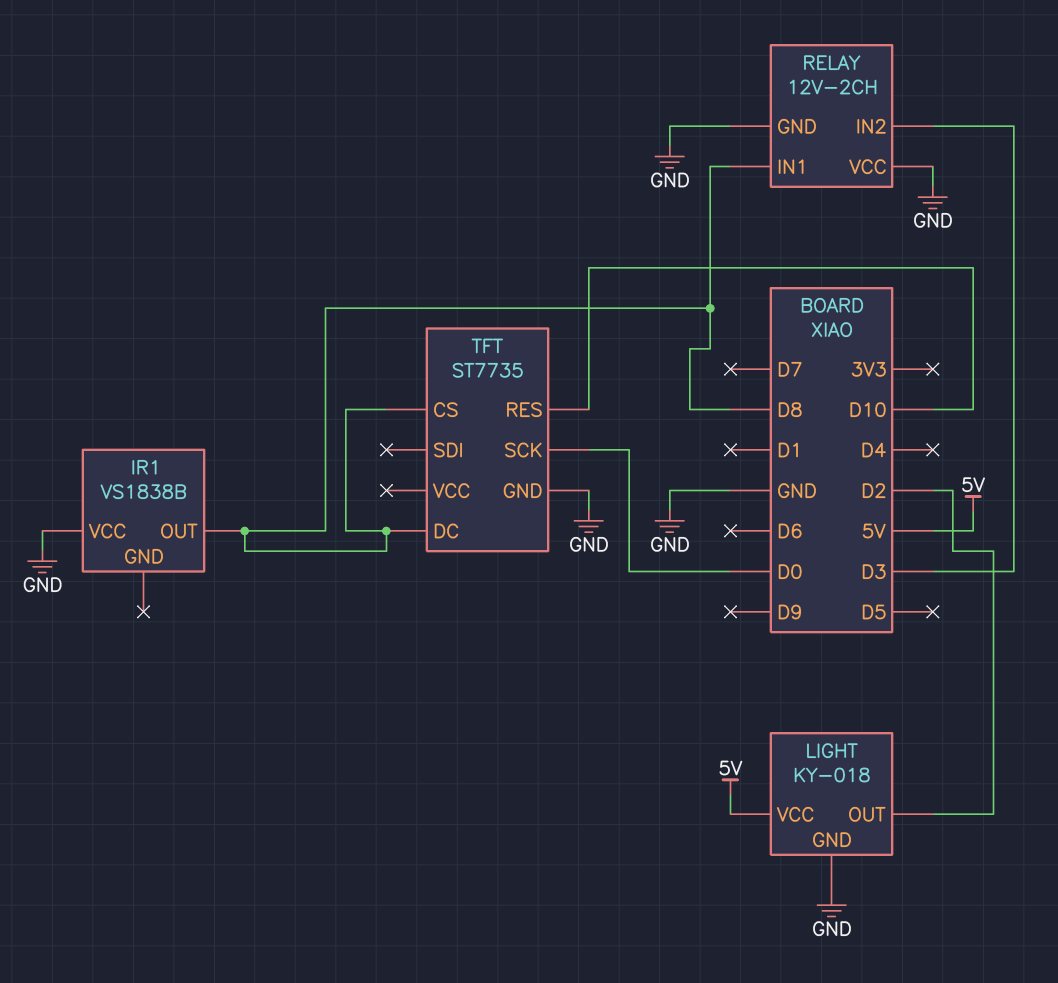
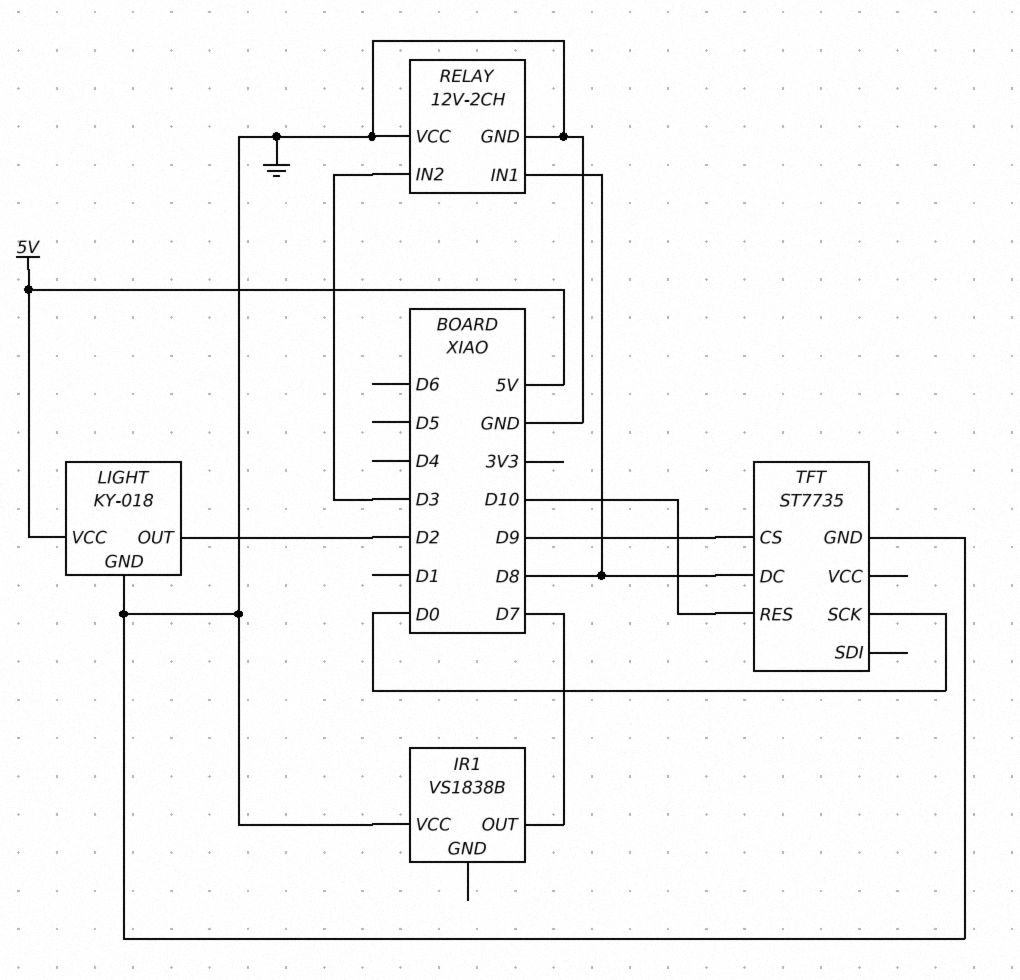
IR1 pin OUT: D8 -> D7
TFT pin CS: D8 -> D9

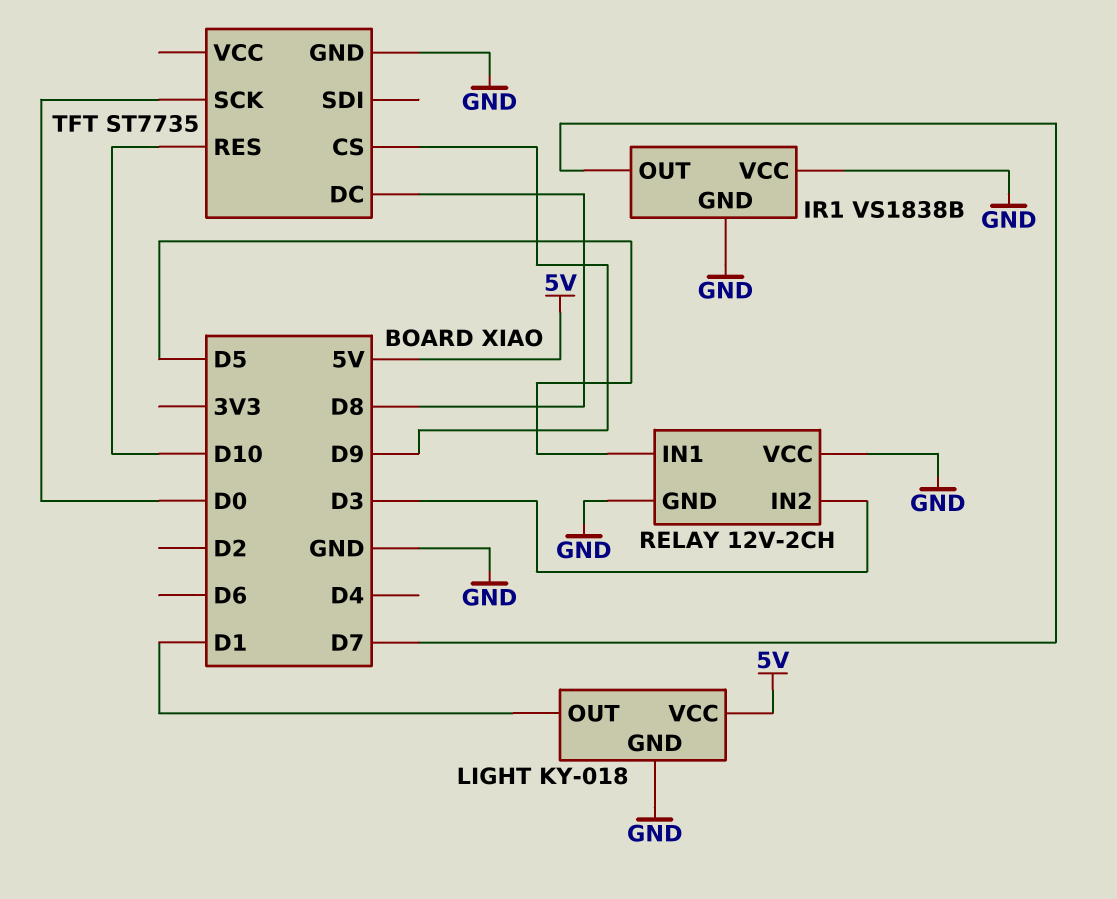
IR1 pin GND: none -> GND
LIGHT pin OUT: D2 -> D1
RELAY pin IN1: D8 -> D5

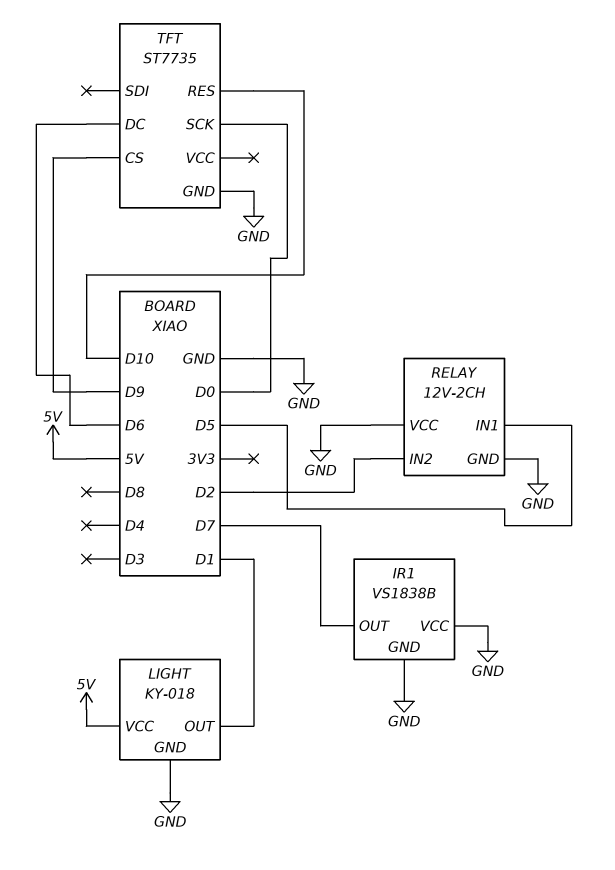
RELAY pin IN2: D3 -> D2
TFT pin DC: D8 -> D6

